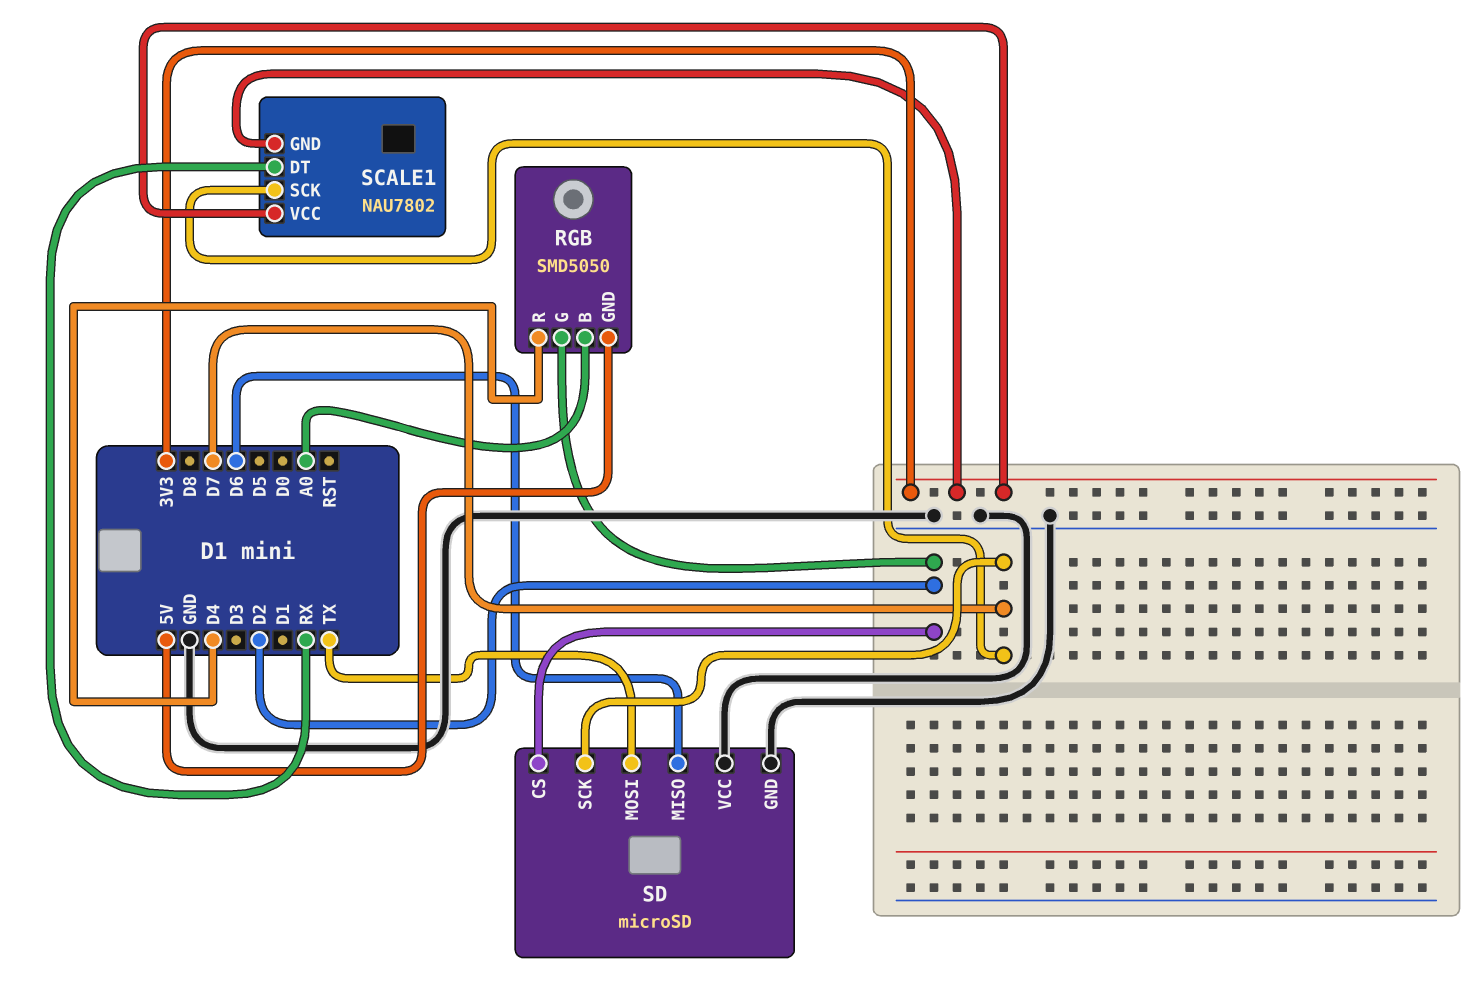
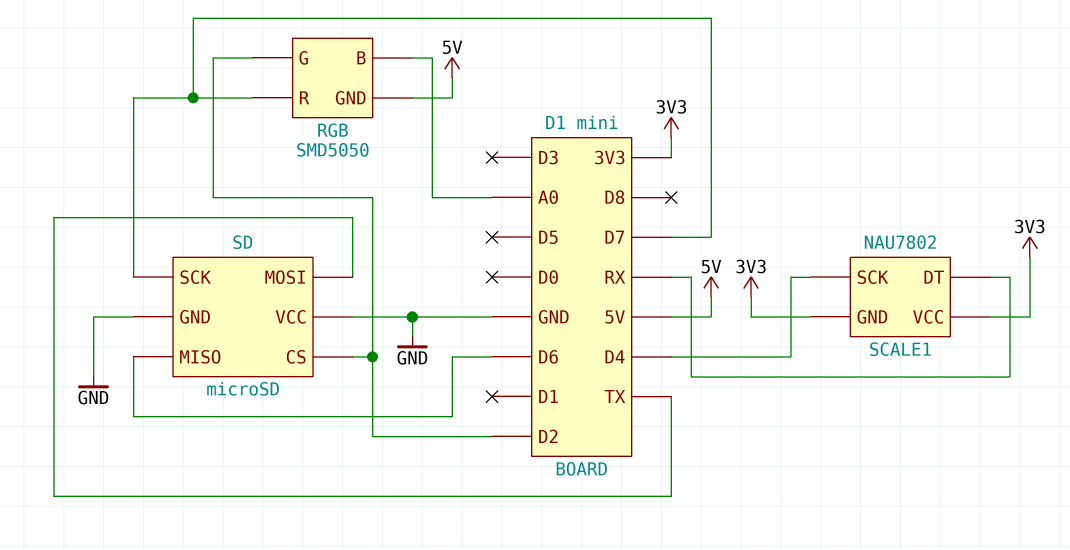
RGB pin R: D4 -> D7
SCALE1 pin SCK: D7 -> D4

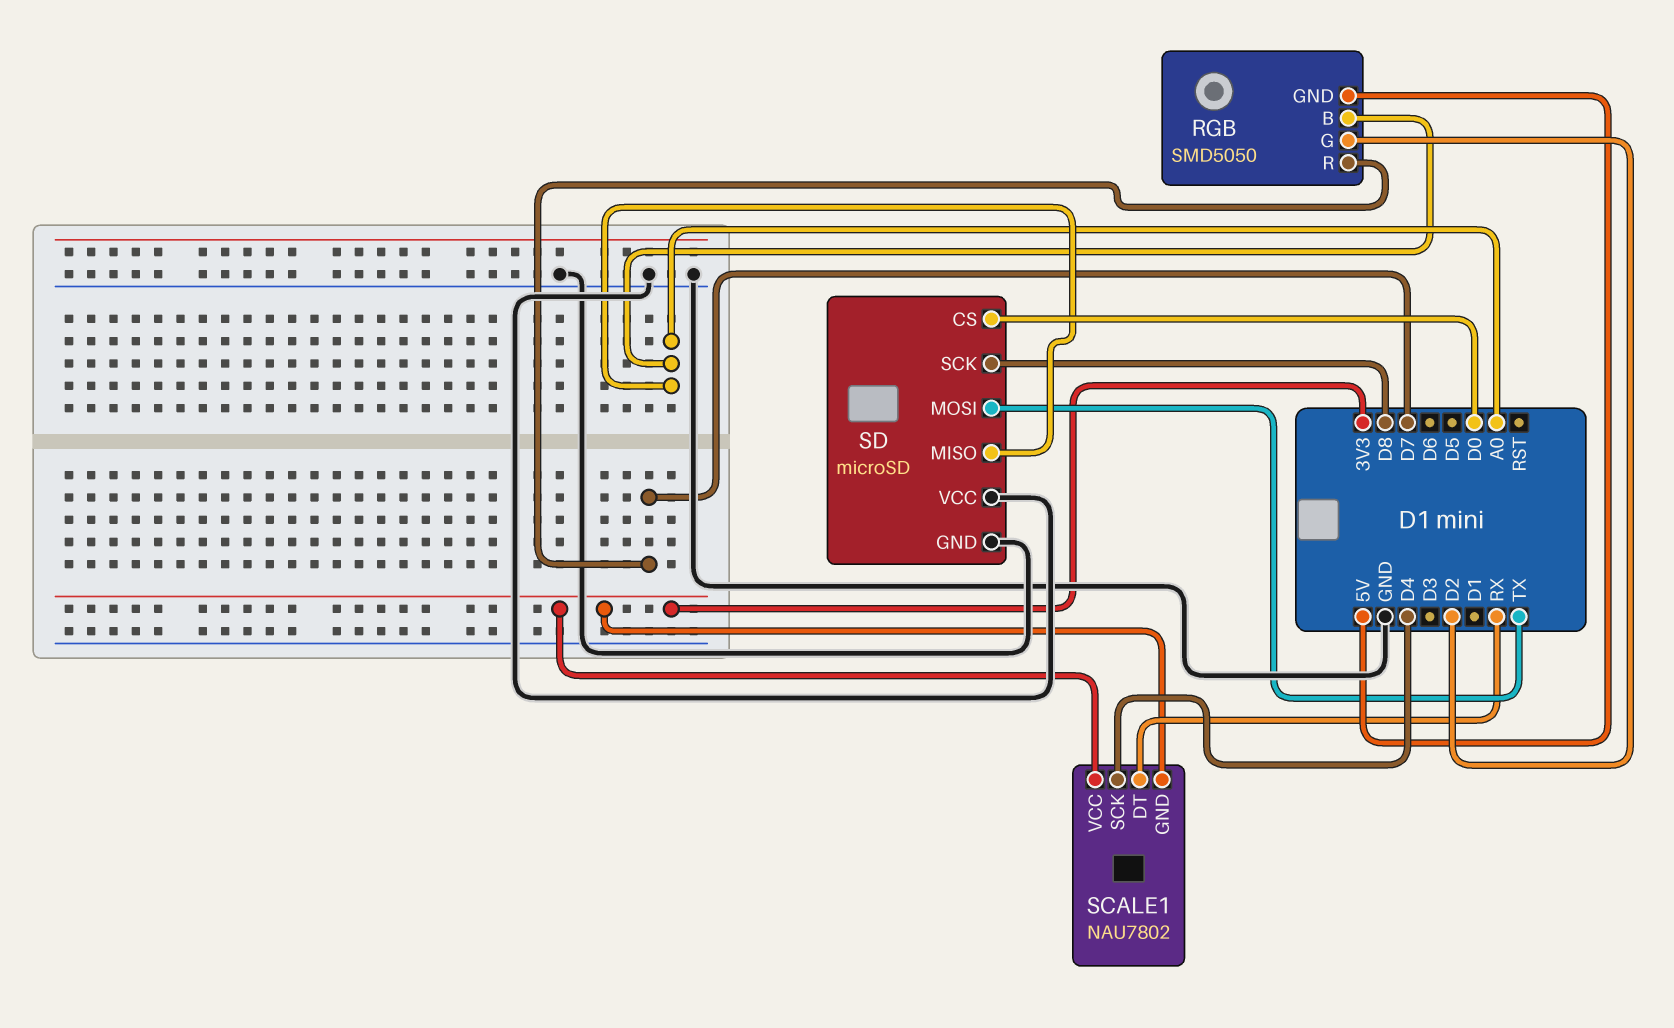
SD pin CS: D2 -> D0
SD pin MISO: D6 -> A0
SD pin SCK: D7 -> D8

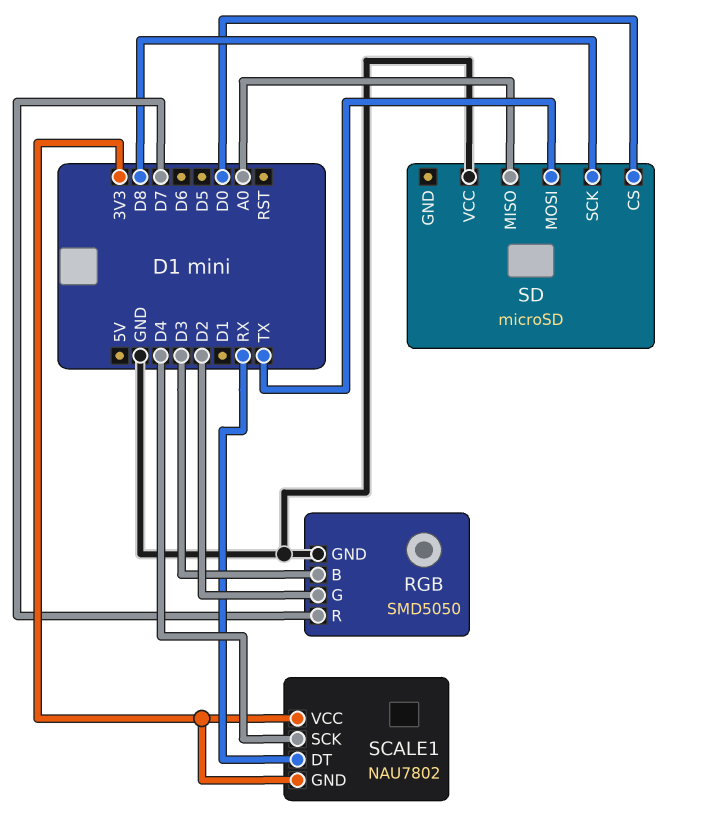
RGB pin B: A0 -> D3
RGB pin GND: 5V -> GND
SD pin GND: GND -> none

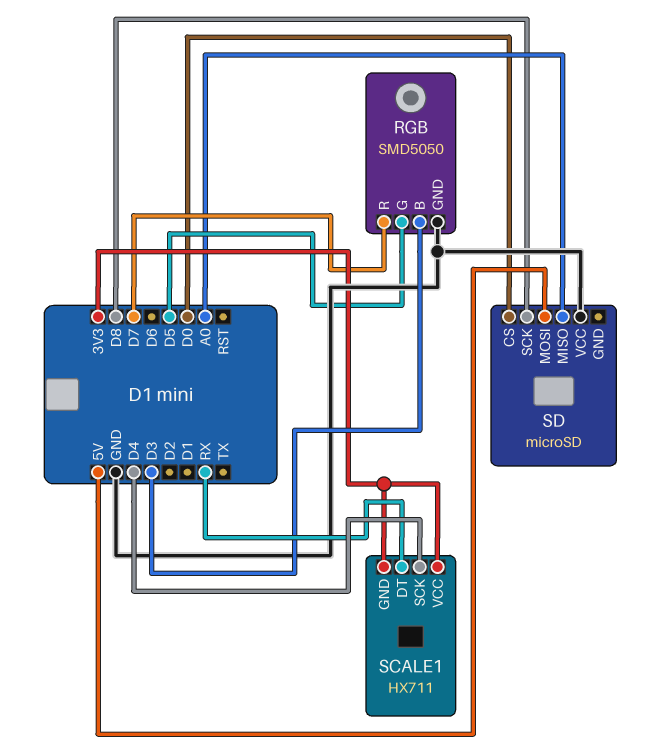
RGB pin G: D2 -> D5
SCALE1: NAU7802 -> HX711
SD pin MOSI: TX -> 5V

